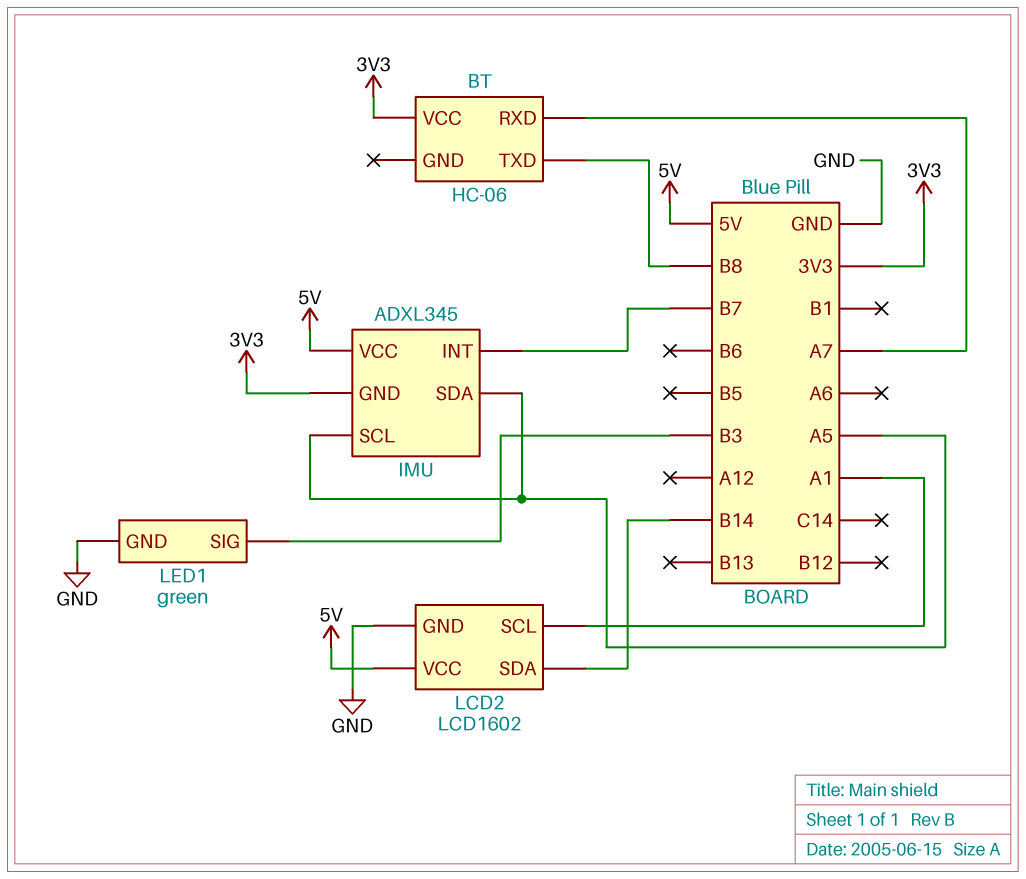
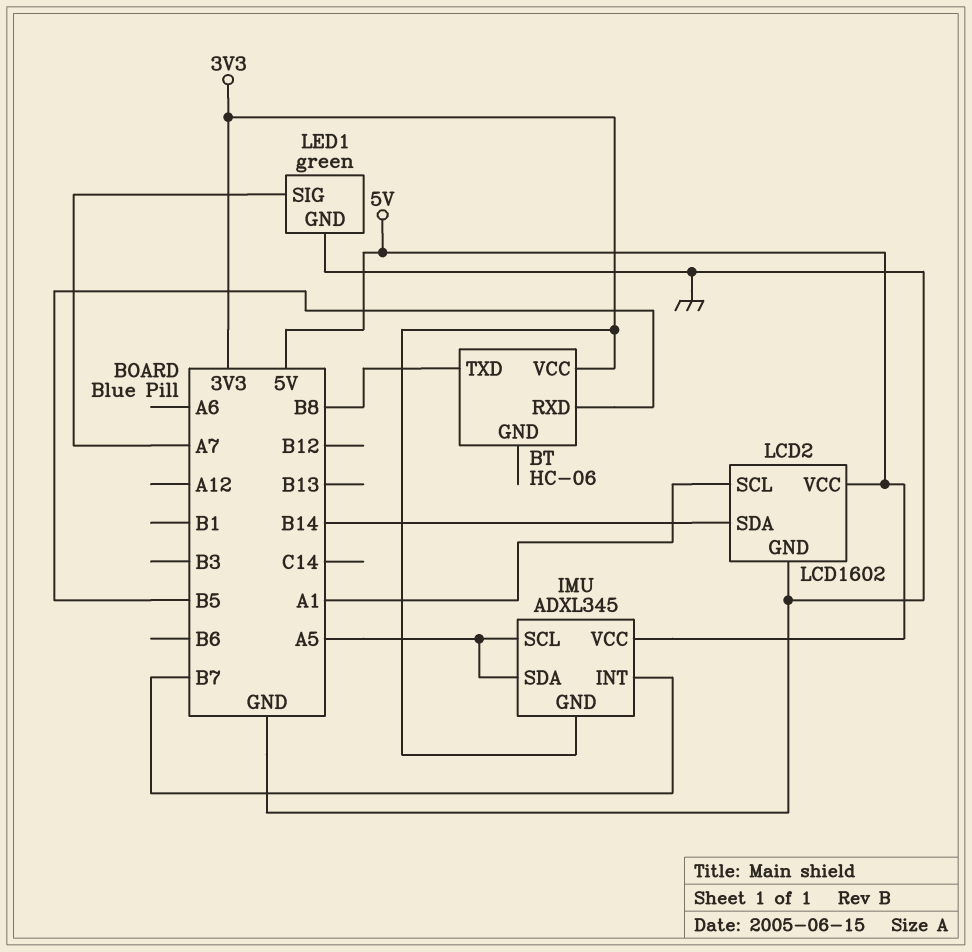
BT pin RXD: A7 -> B5
LED1 pin SIG: B3 -> A7

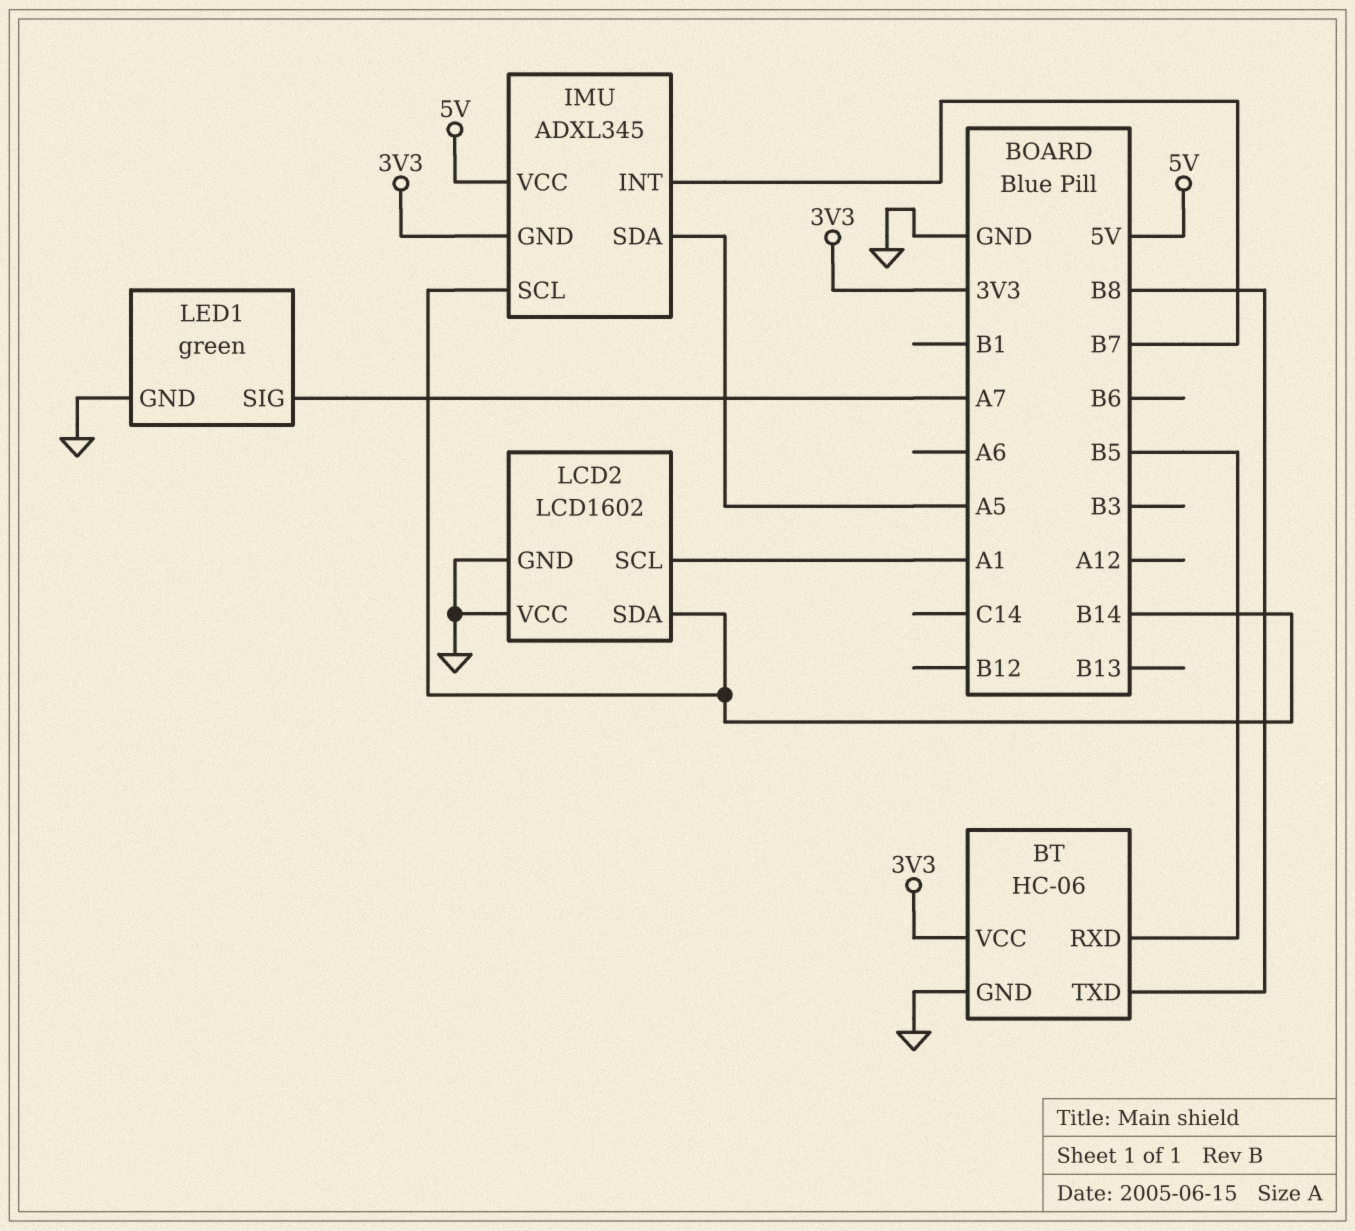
BT pin GND: none -> GND
IMU pin SCL: A5 -> B14
LCD2 pin VCC: 5V -> GND

